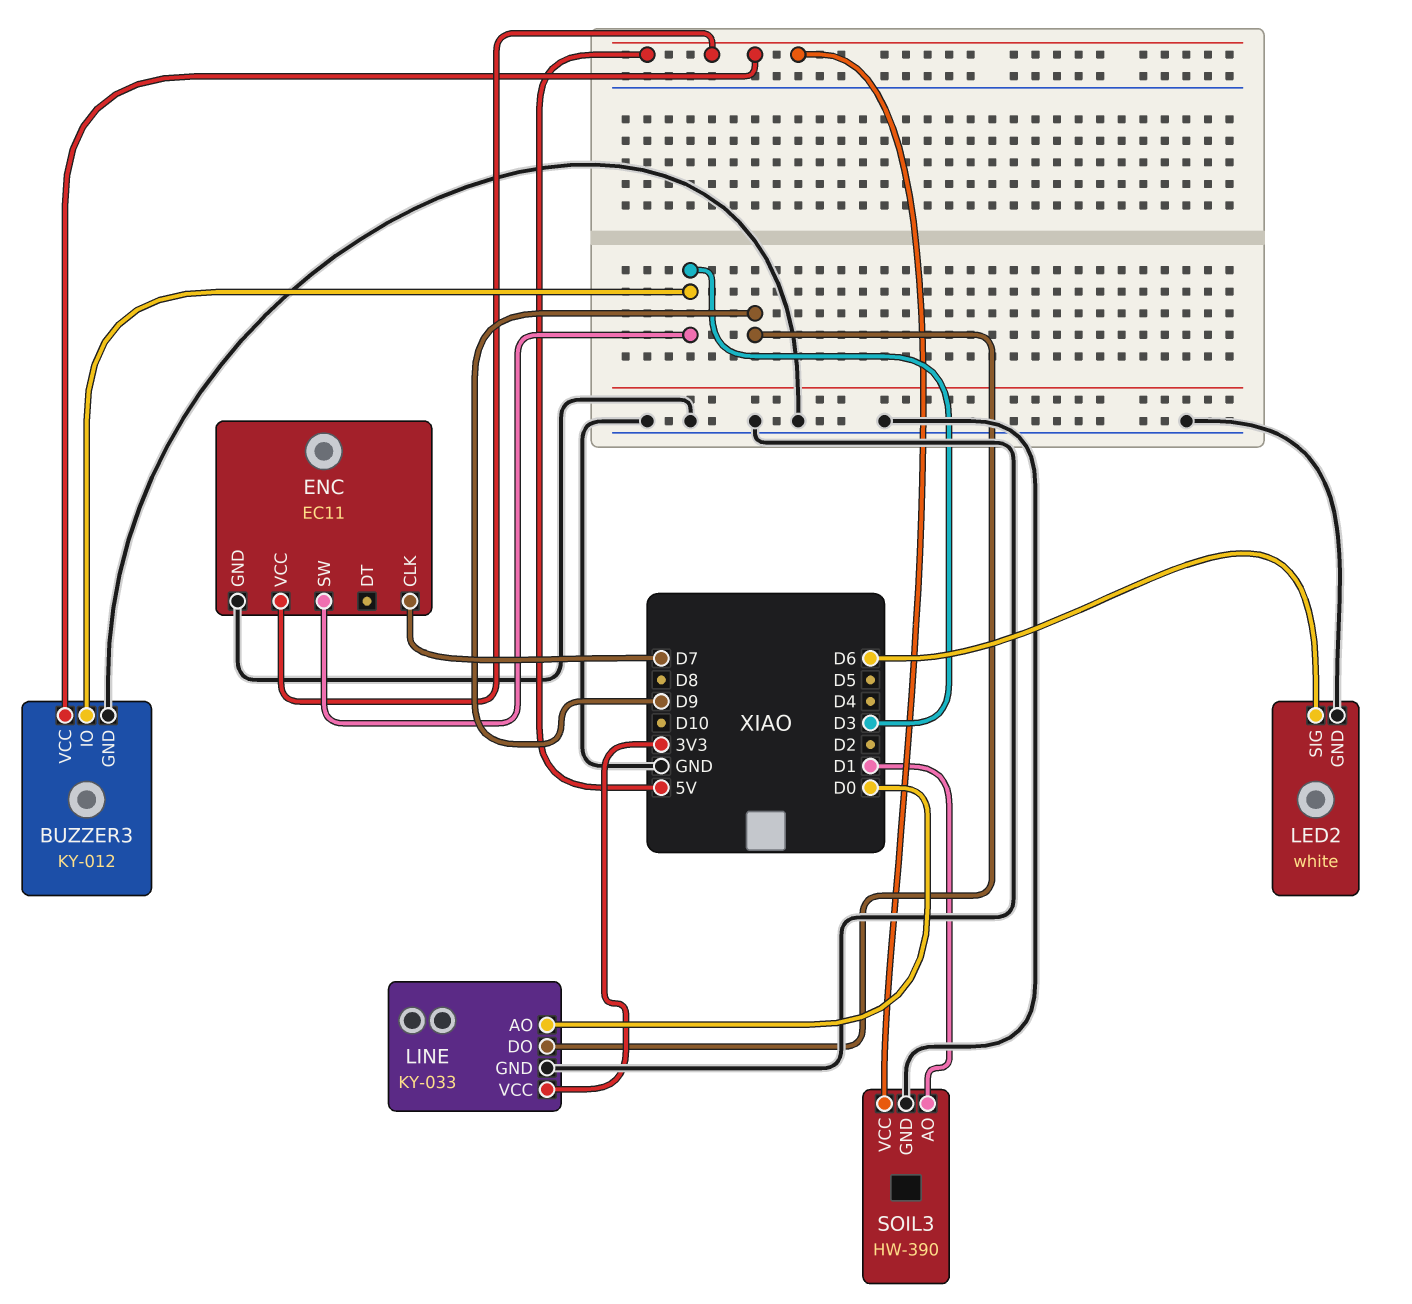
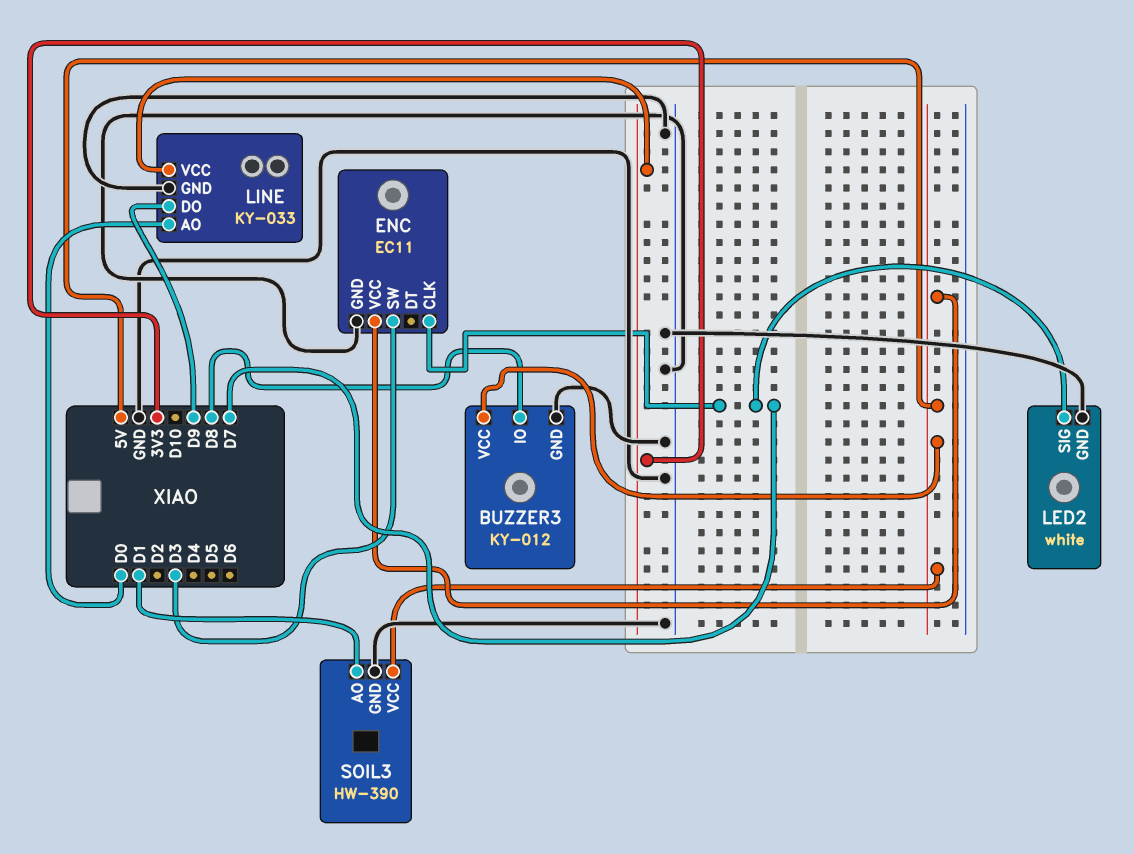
BUZZER3 pin IO: D3 -> D8
LED2 pin SIG: D6 -> D7

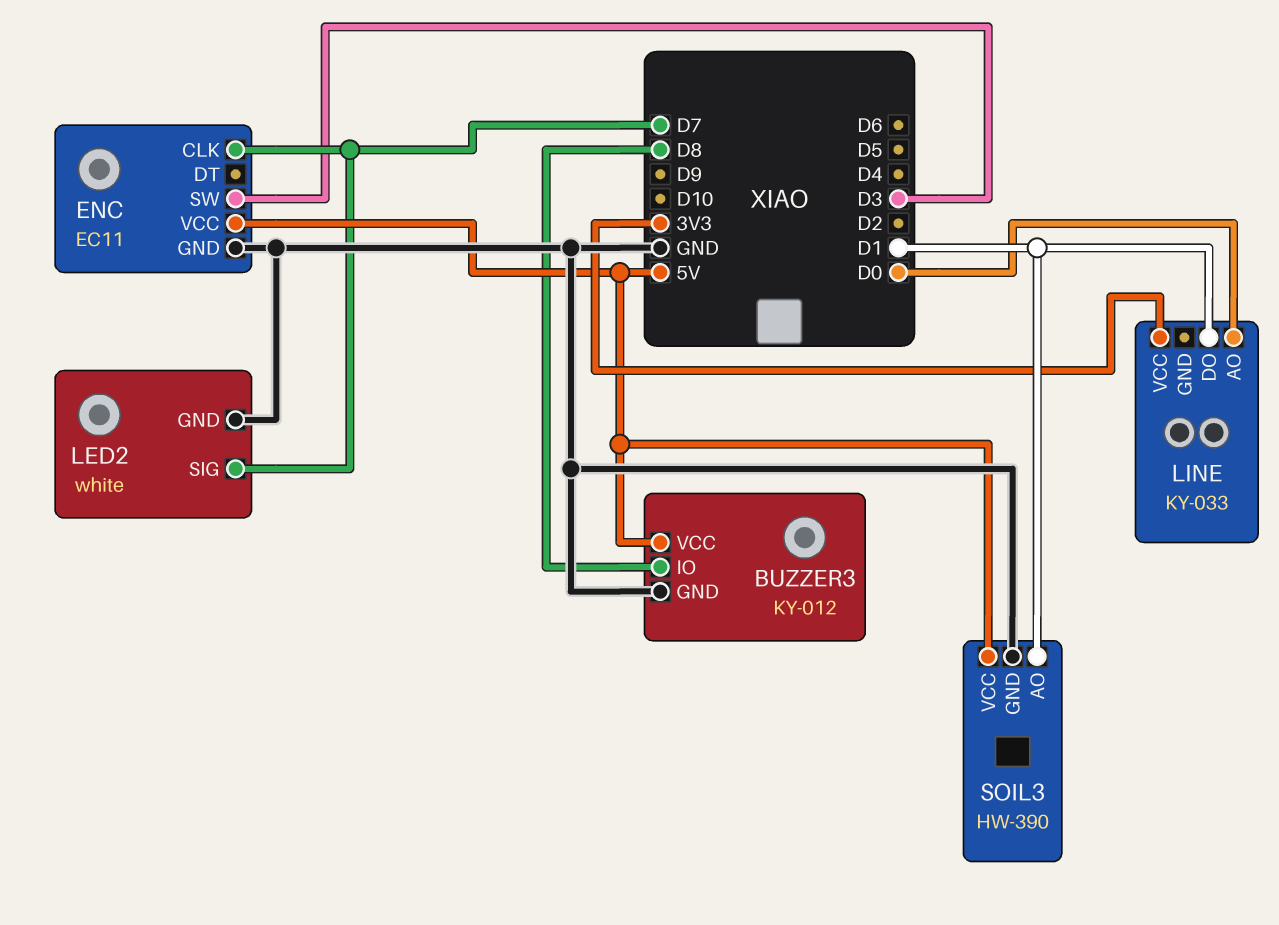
LINE pin DO: D9 -> D1
LINE pin GND: GND -> none

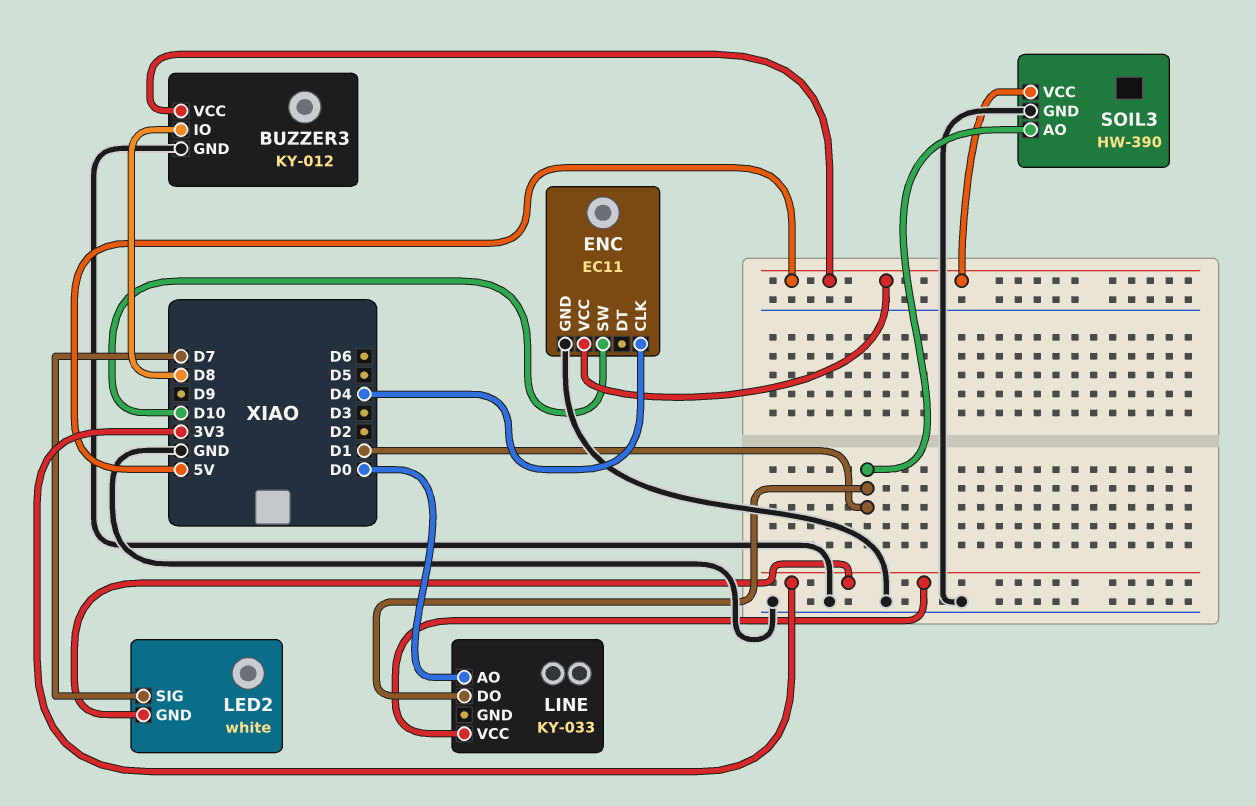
ENC pin CLK: D7 -> D4
ENC pin SW: D3 -> D10
LED2 pin GND: GND -> 3V3

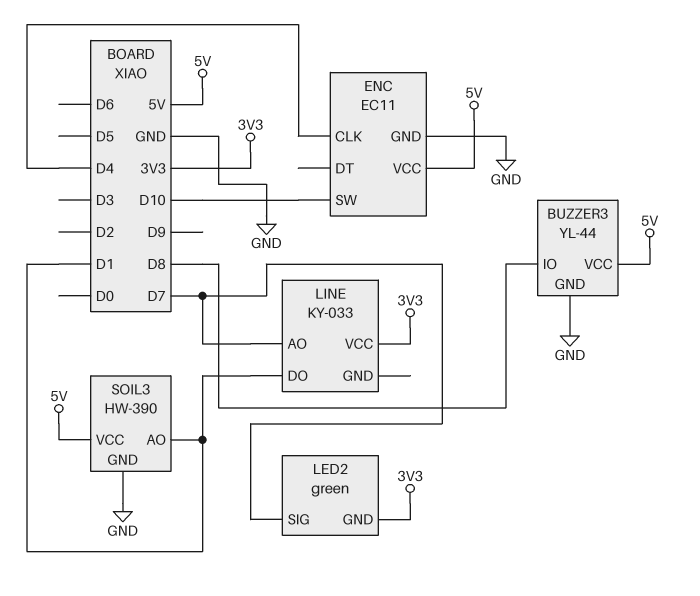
BUZZER3: KY-012 -> YL-44
LED2: white -> green
LINE pin AO: D0 -> D7

